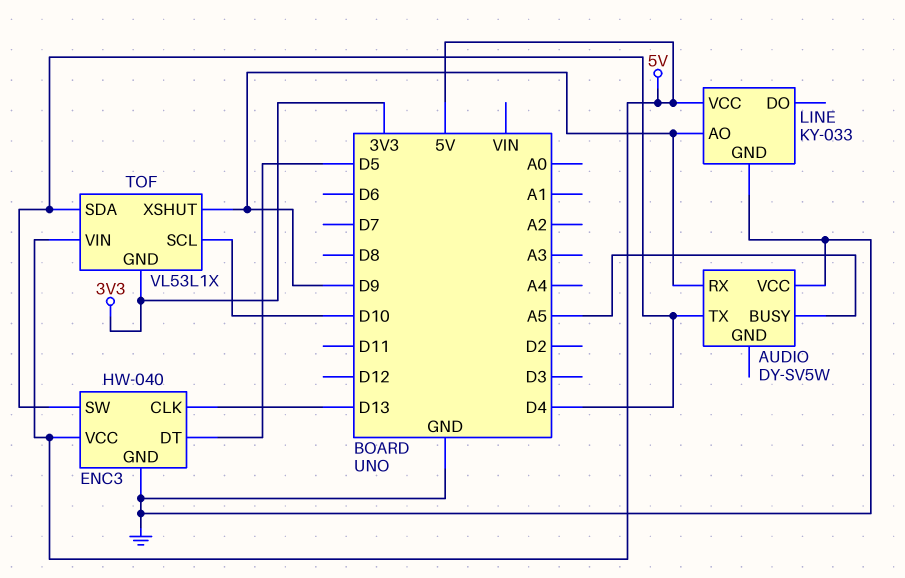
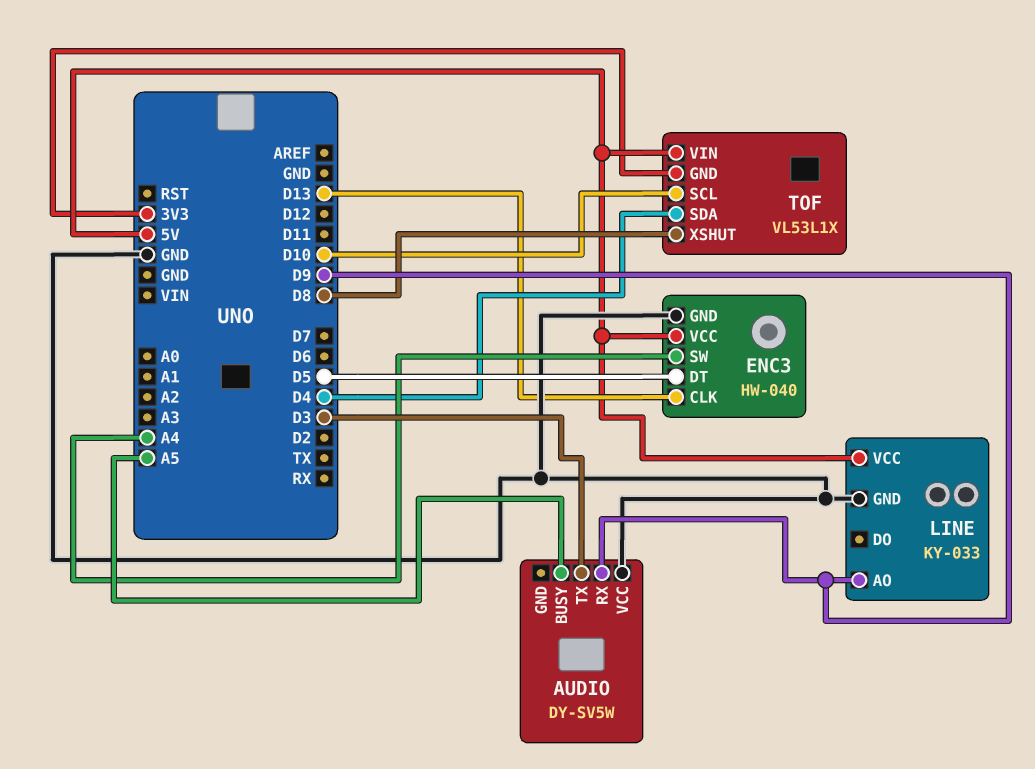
AUDIO pin TX: D4 -> D3
ENC3 pin SW: D4 -> A4
TOF pin XSHUT: D9 -> D8

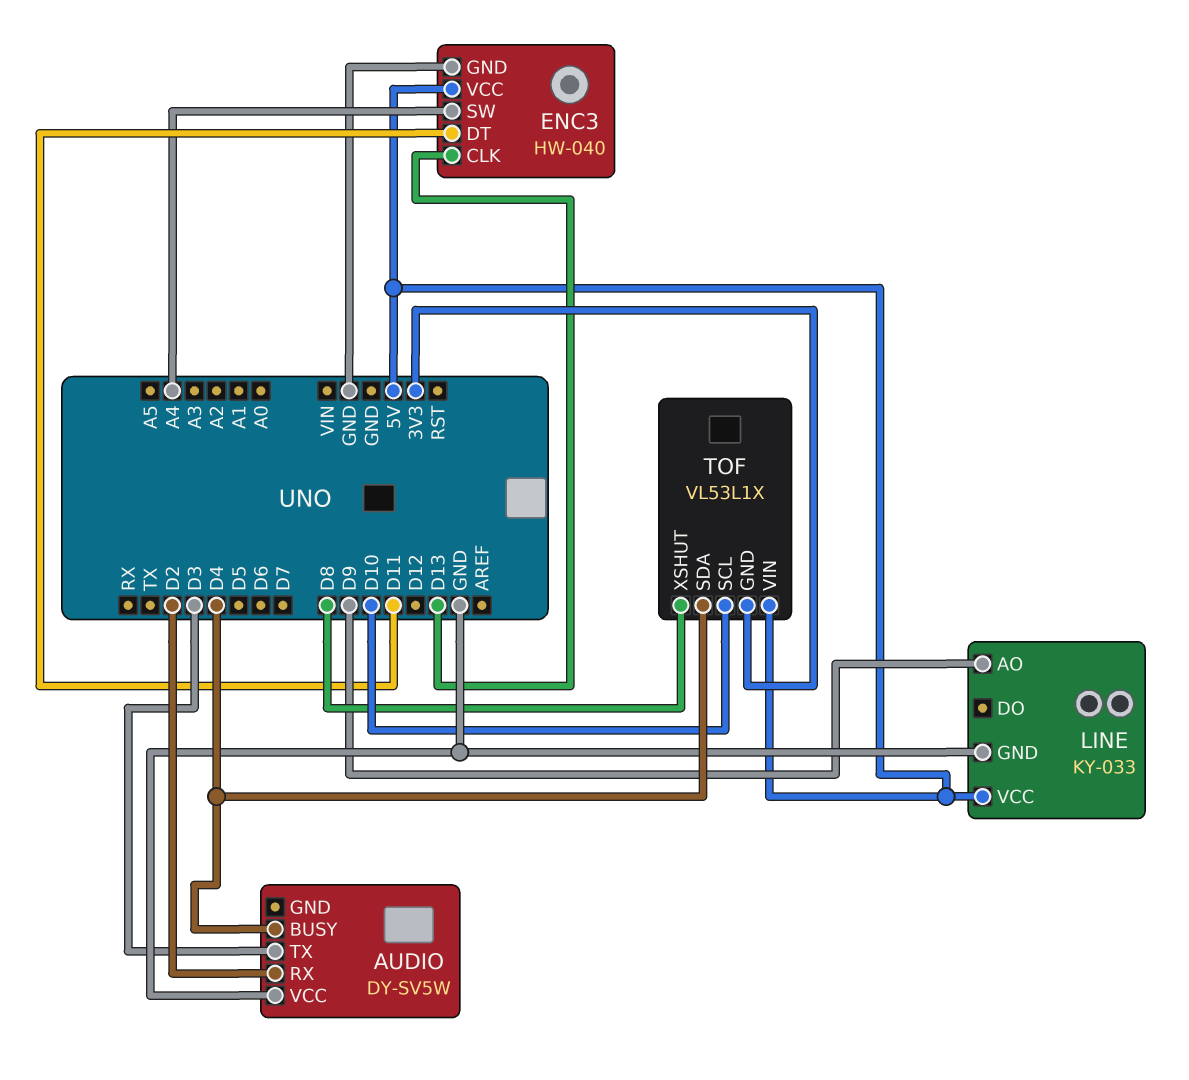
AUDIO pin BUSY: A5 -> D4
AUDIO pin RX: D9 -> D2
ENC3 pin DT: D5 -> D11

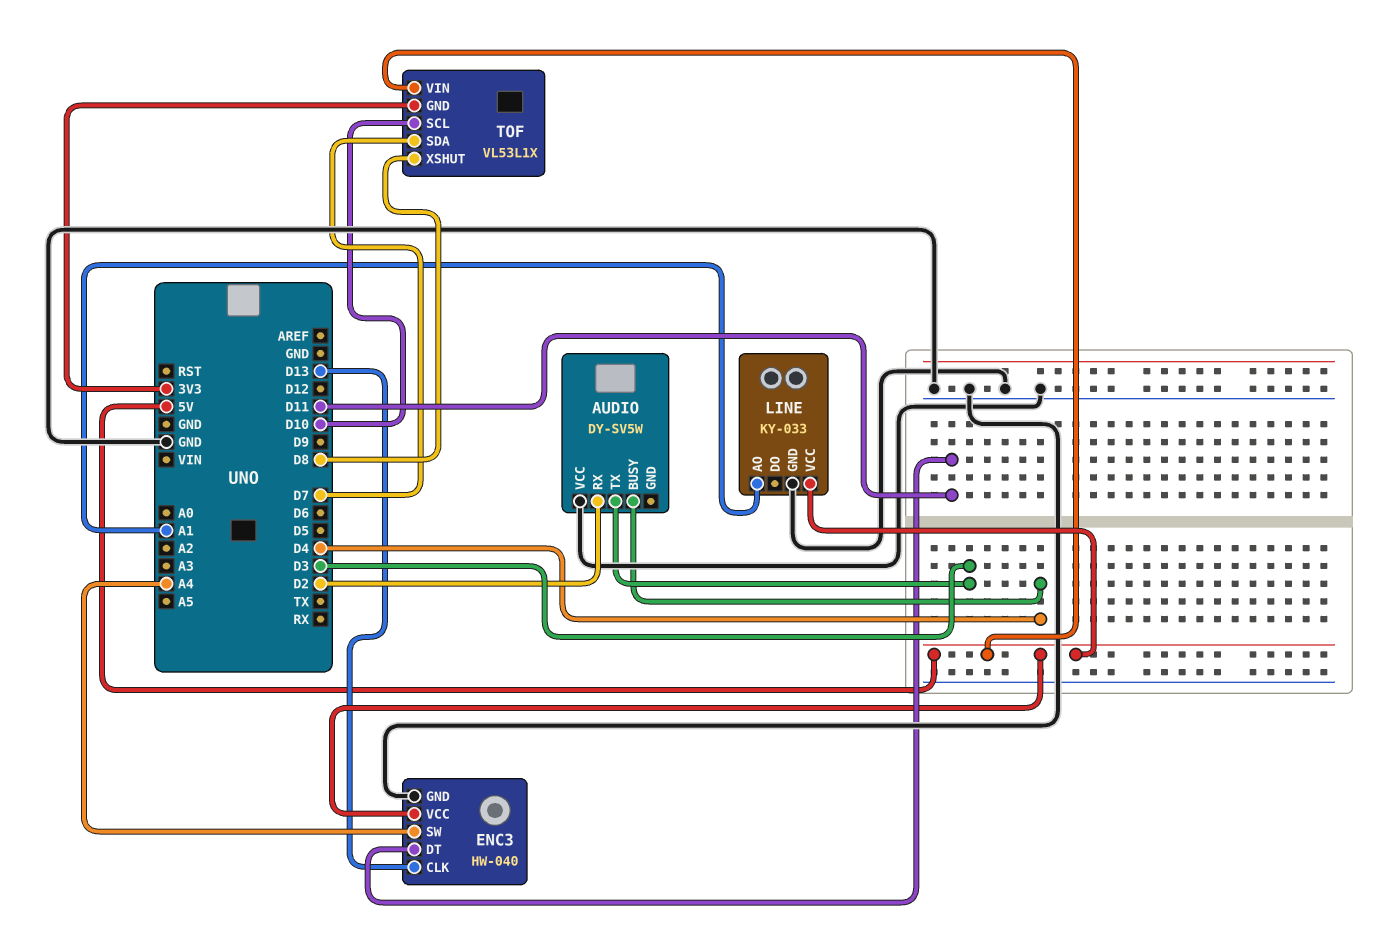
LINE pin AO: D9 -> A1
TOF pin SDA: D4 -> D7

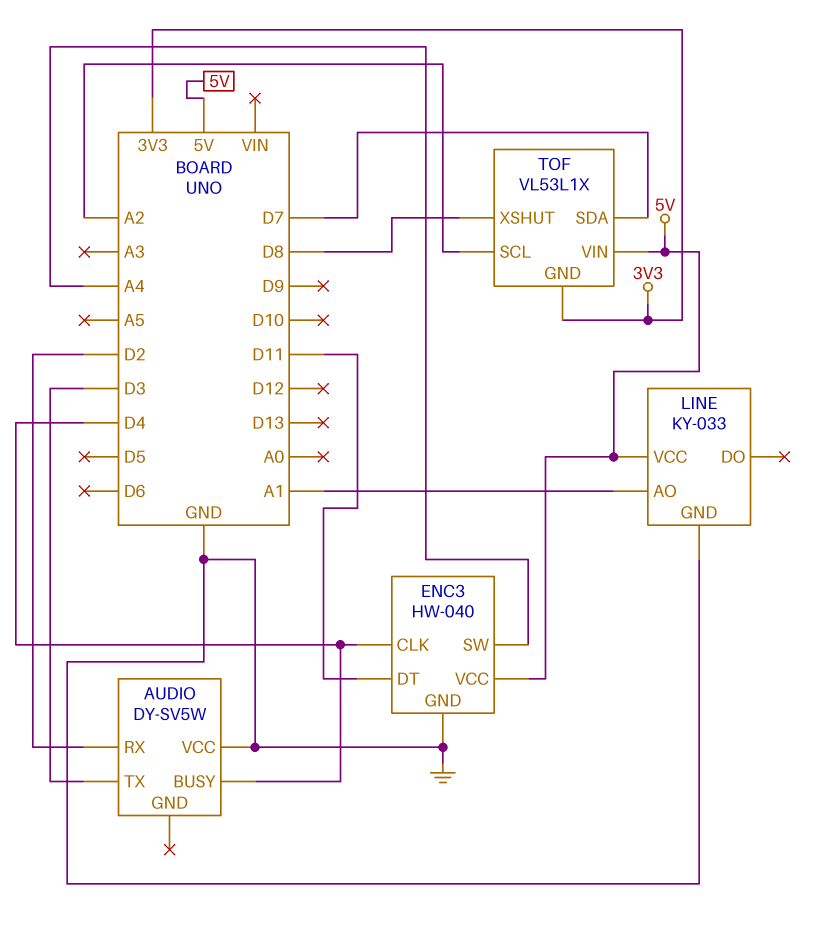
ENC3 pin CLK: D13 -> D4
TOF pin SCL: D10 -> A2

